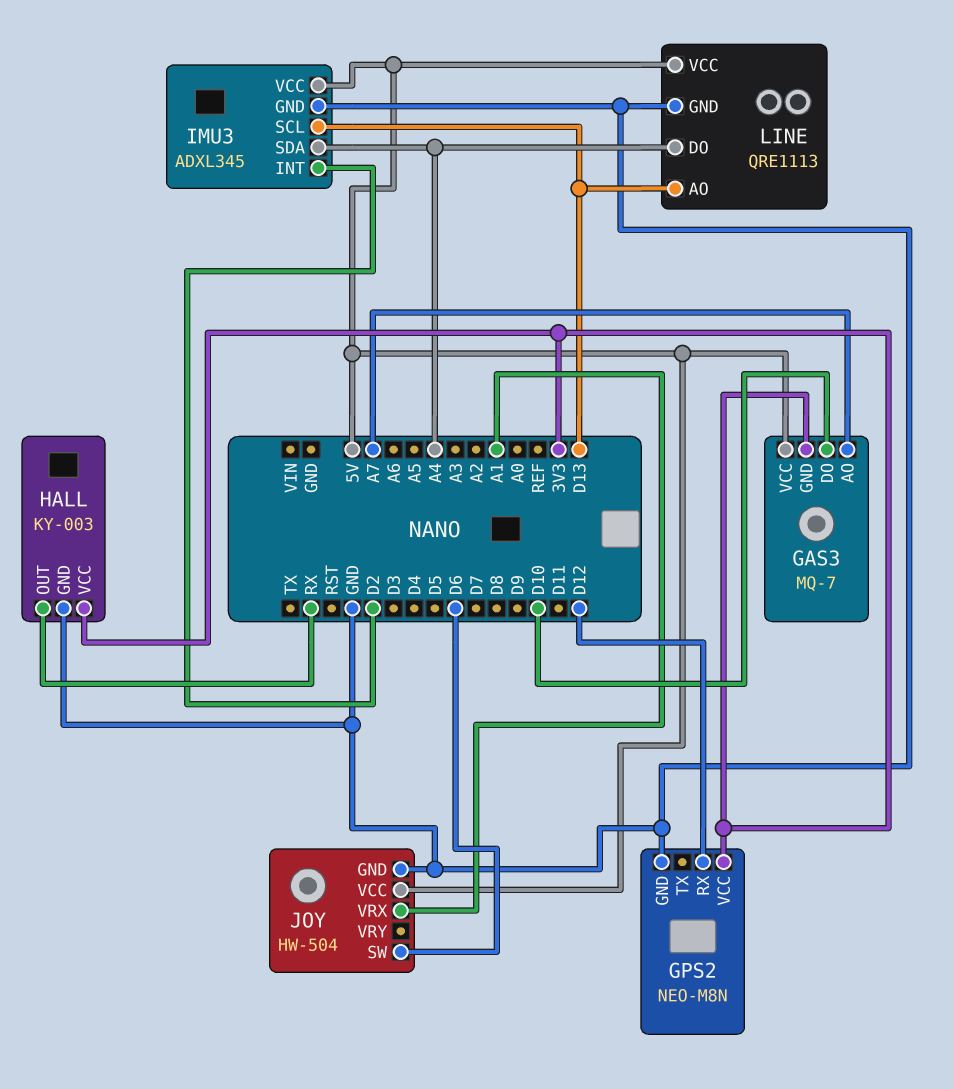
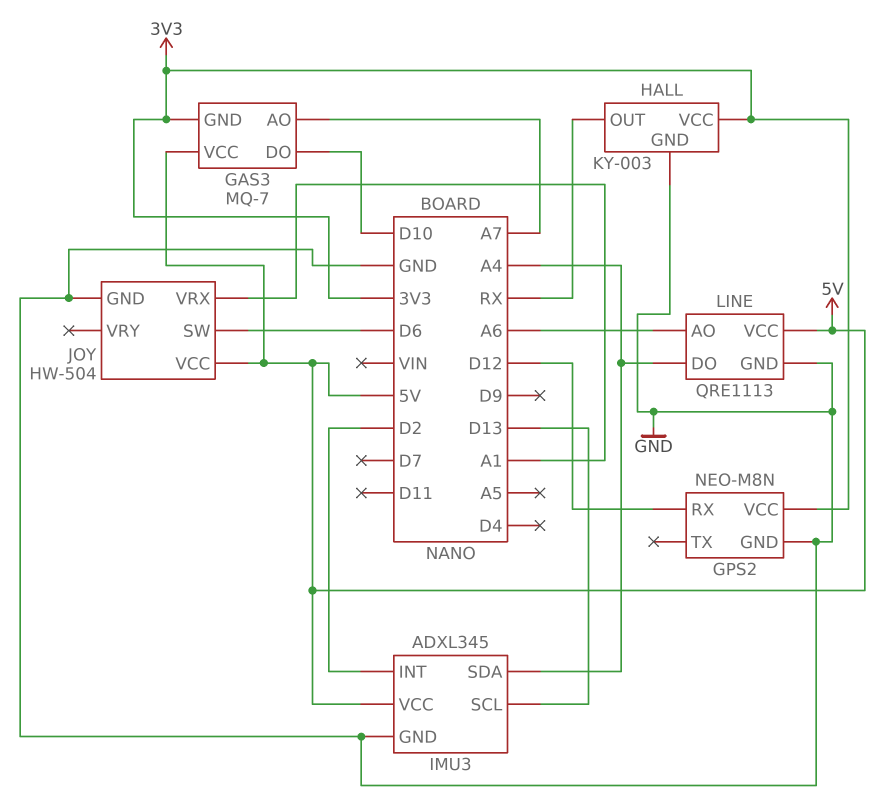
LINE pin AO: D13 -> A6

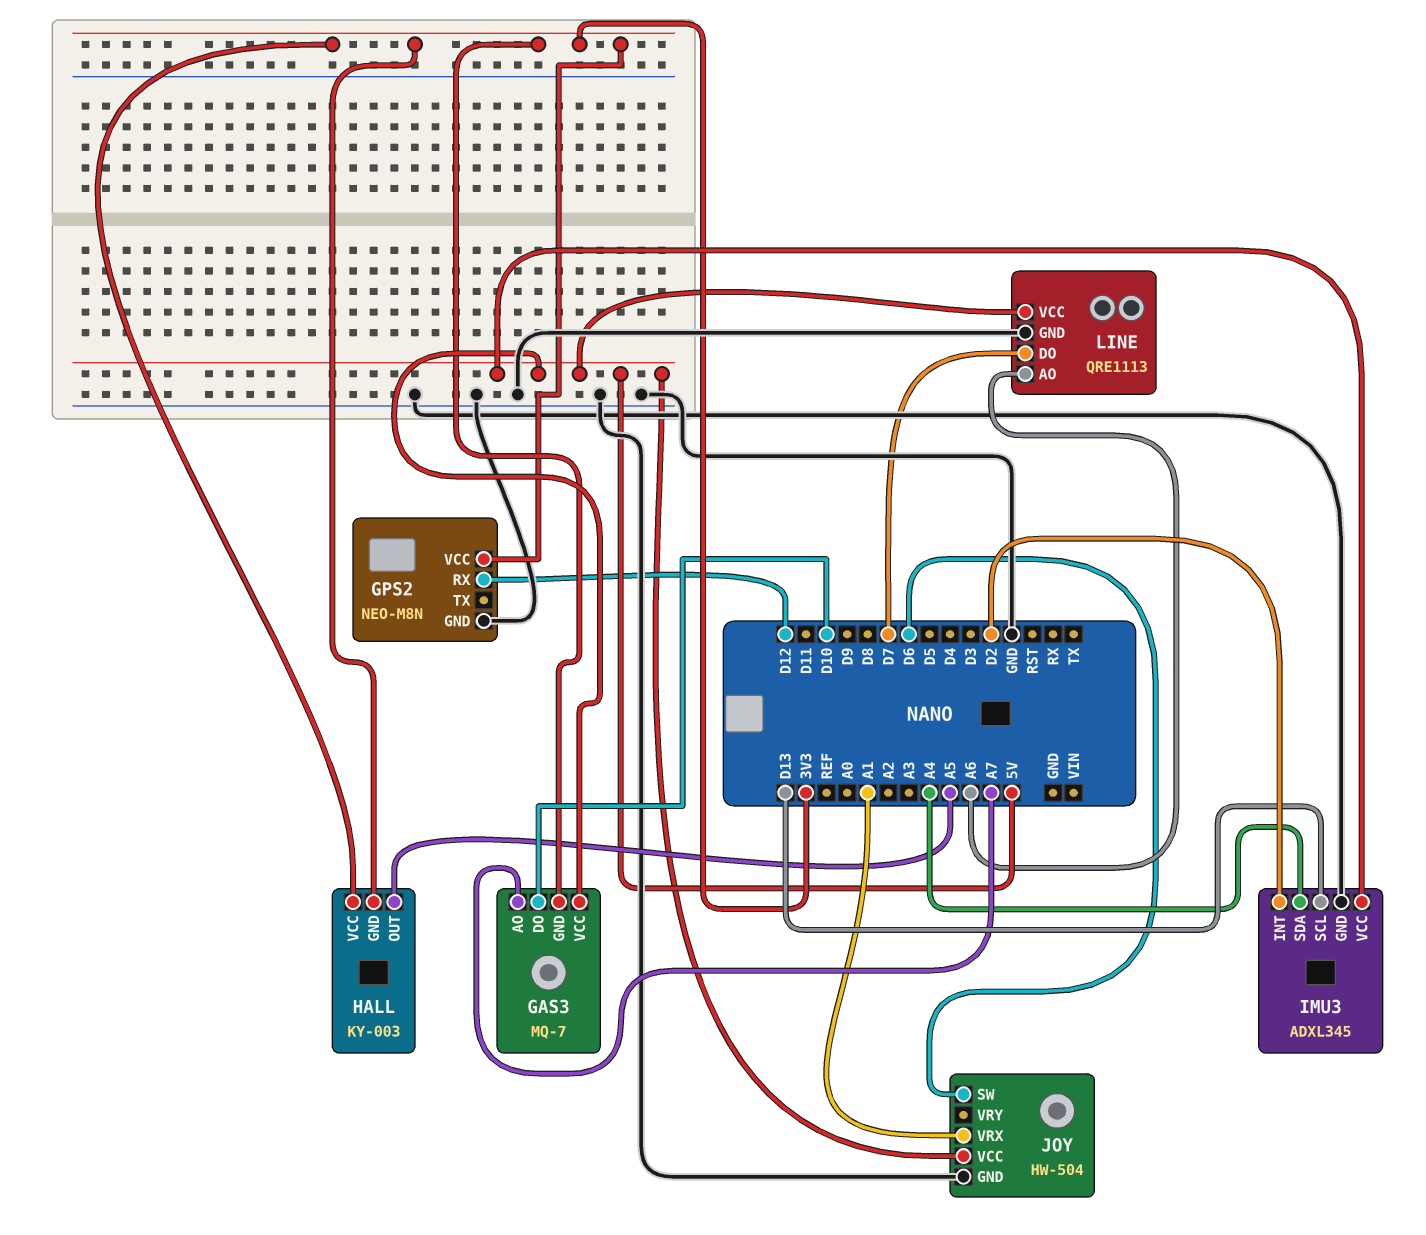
HALL pin GND: GND -> 3V3
HALL pin OUT: RX -> A5
LINE pin DO: A4 -> D7

